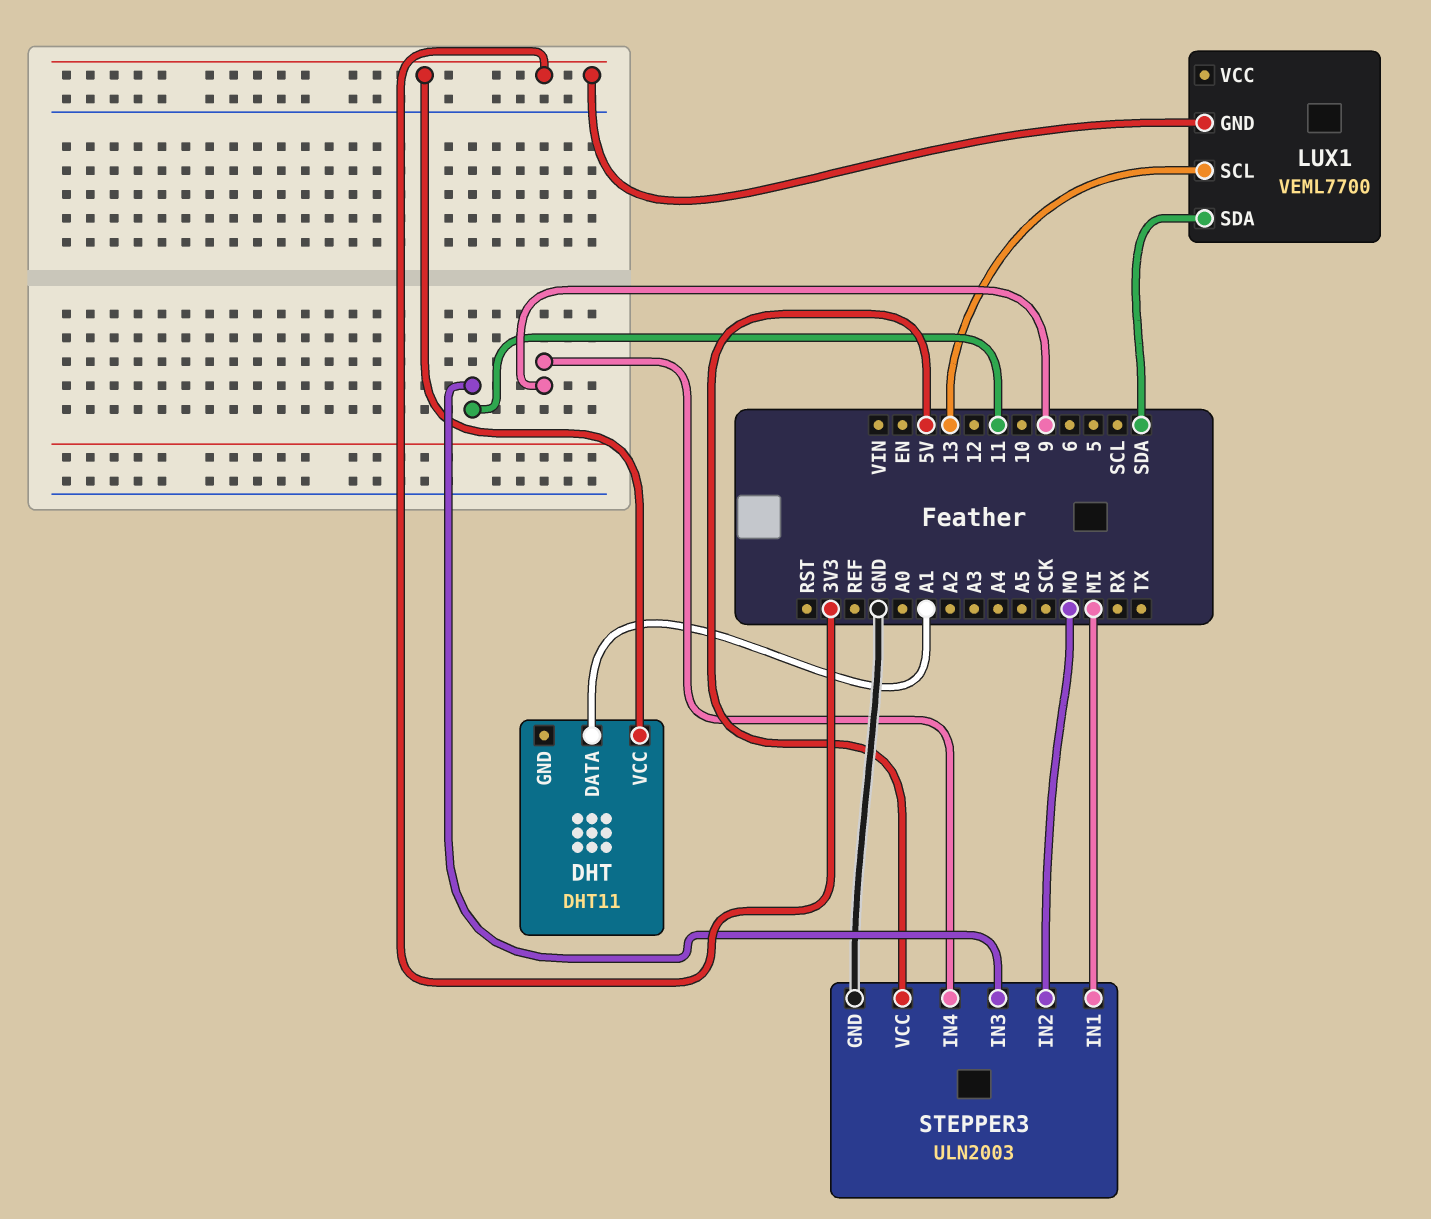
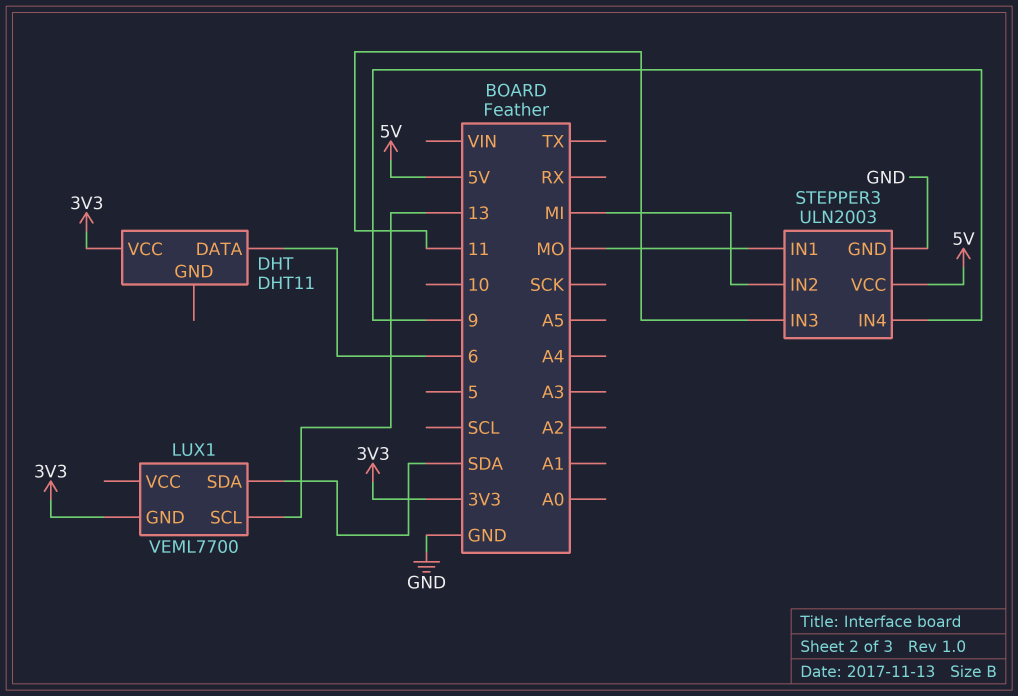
DHT pin DATA: A1 -> 6
STEPPER3 pin IN1: MI -> MO
STEPPER3 pin IN2: MO -> MI

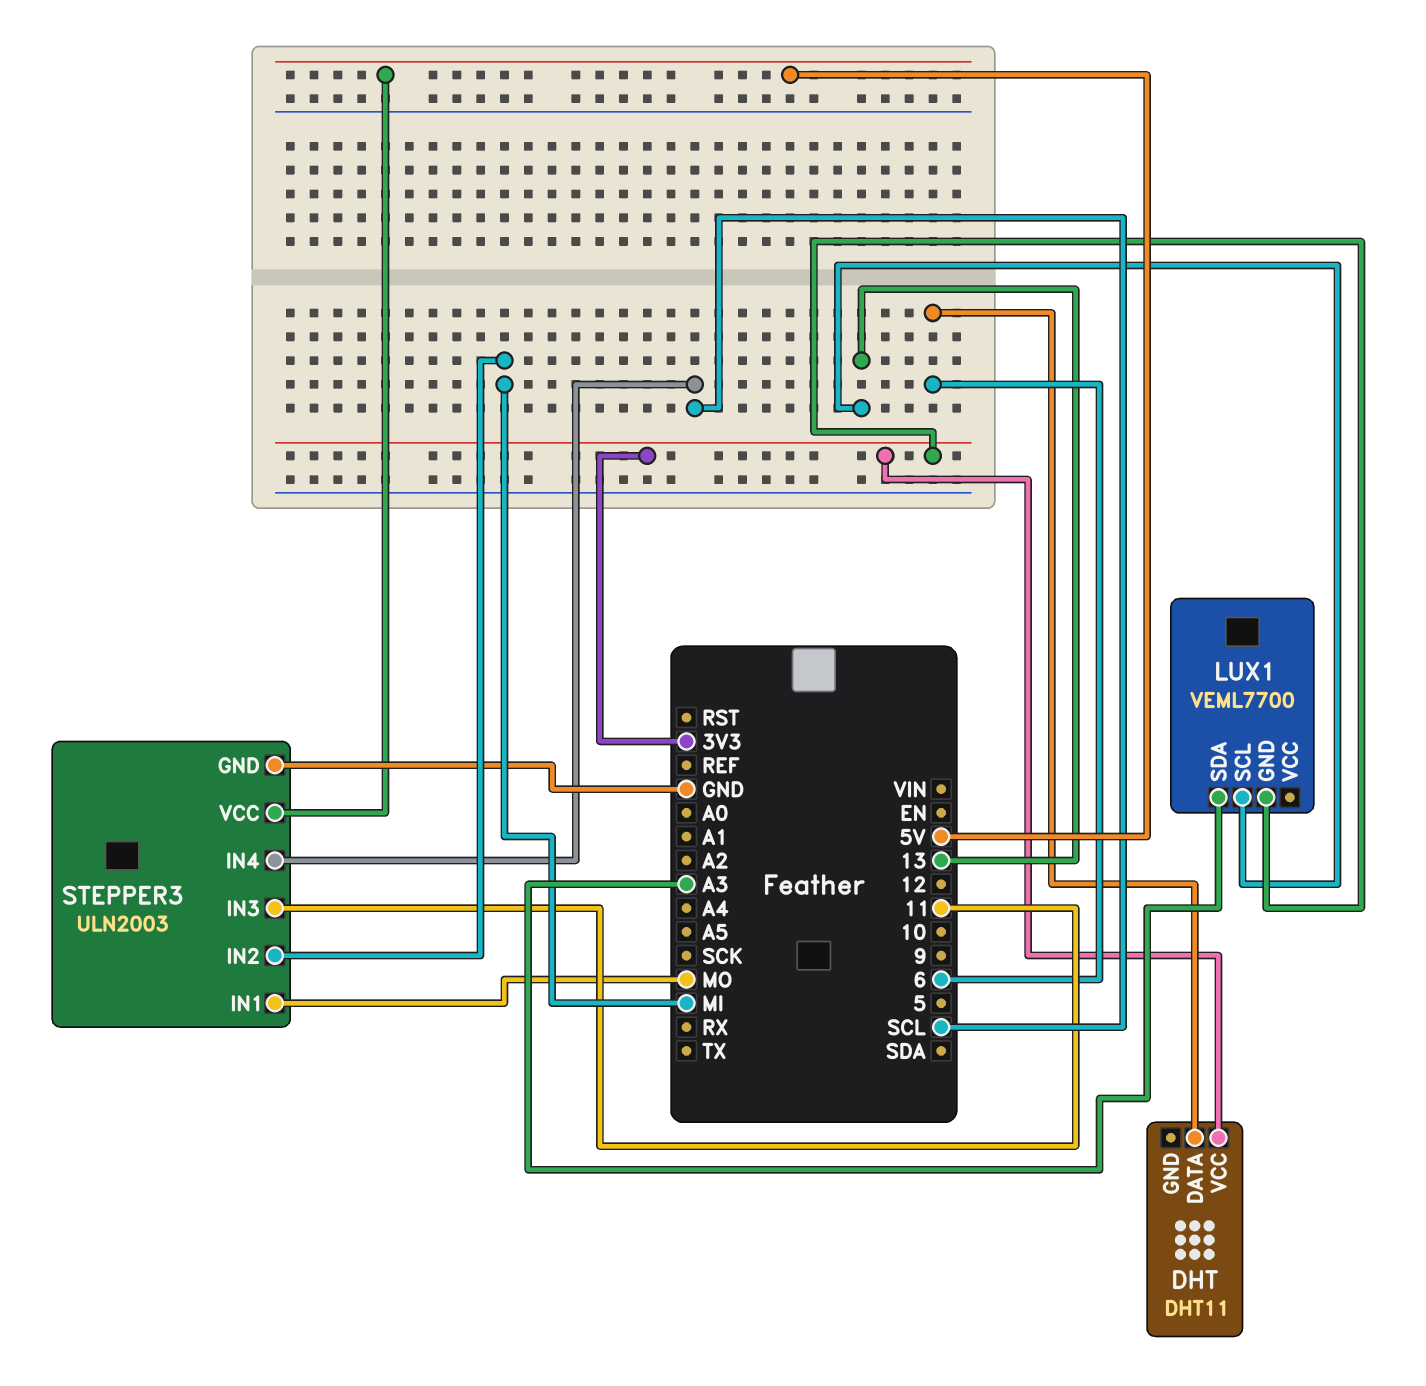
LUX1 pin SDA: SDA -> A3
STEPPER3 pin IN4: 9 -> SCL

